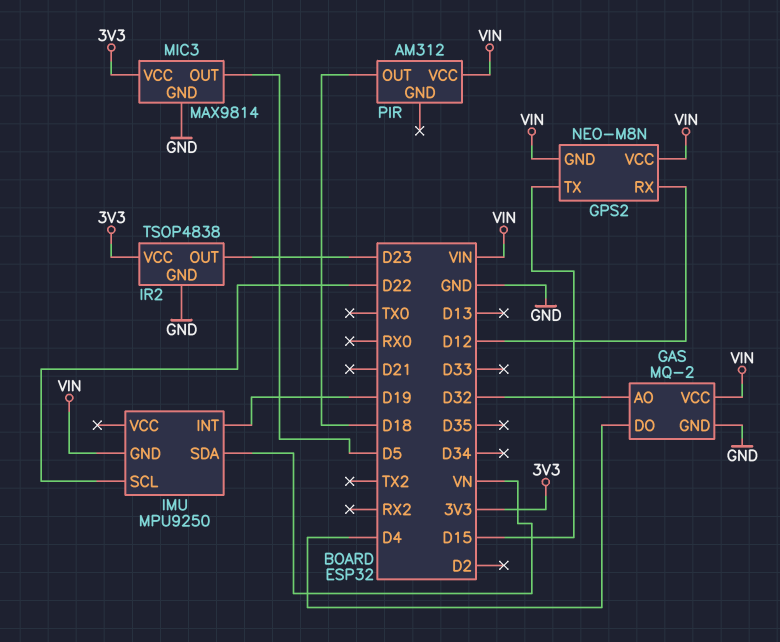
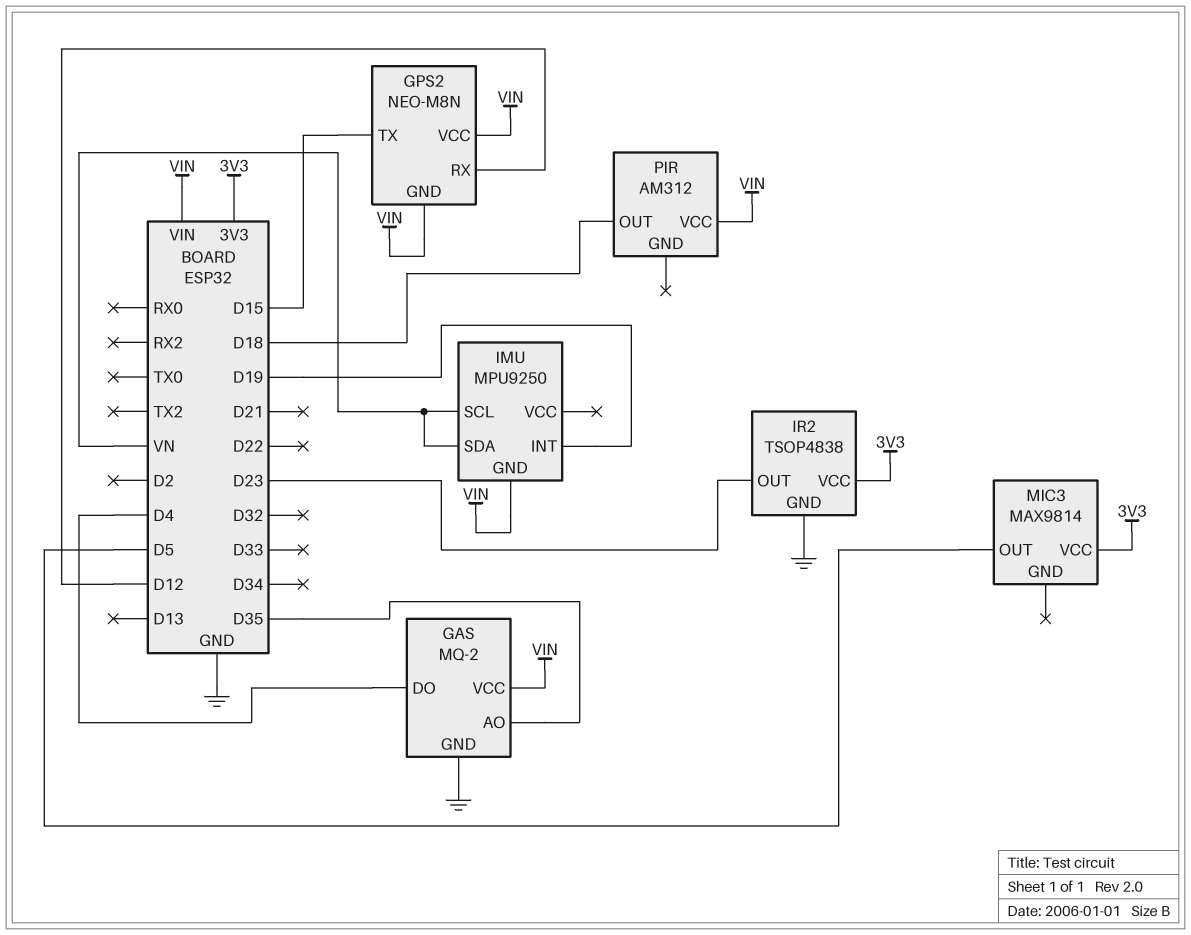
GAS pin AO: D32 -> D35
IMU pin SCL: D22 -> VN
MIC3 pin GND: GND -> none

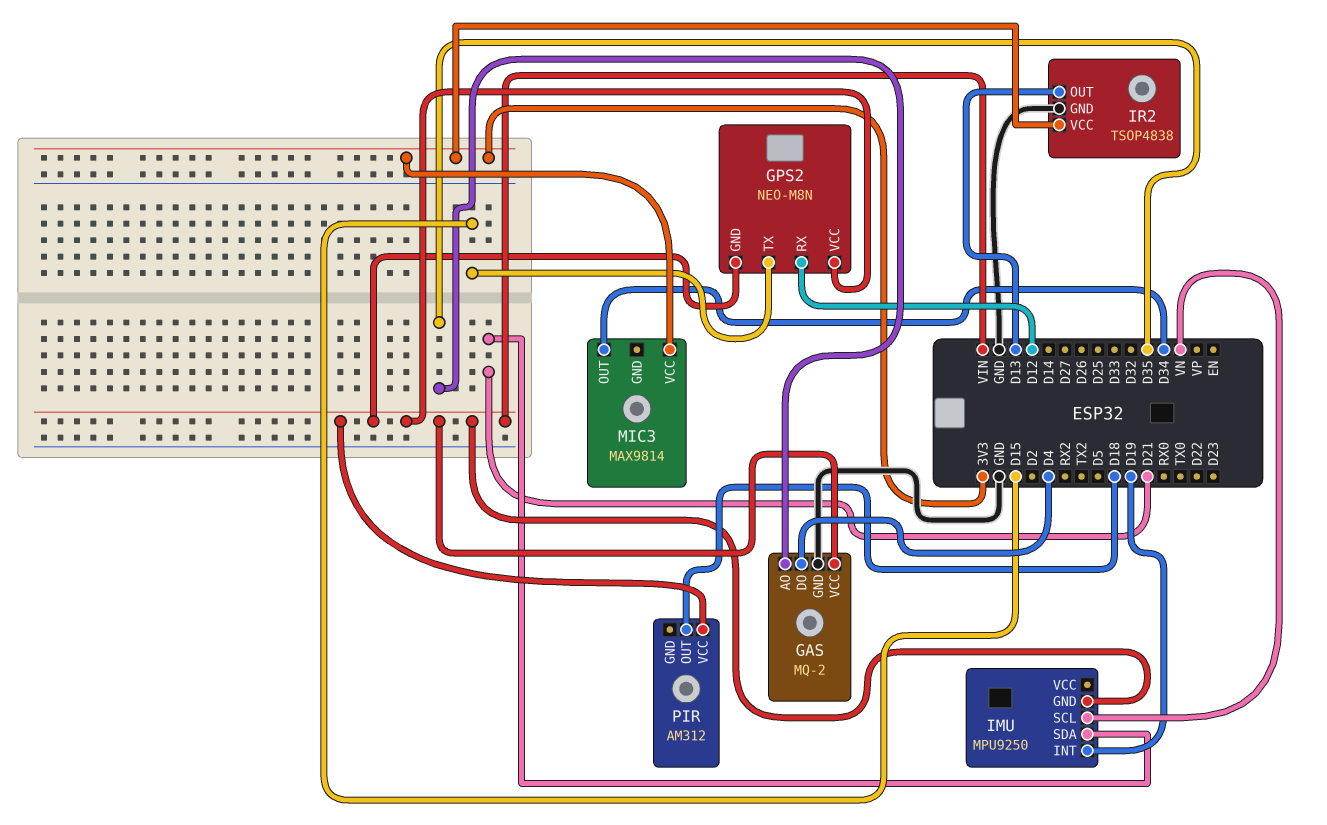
IMU pin SDA: VN -> D21
IR2 pin OUT: D23 -> D13
MIC3 pin OUT: D5 -> D34

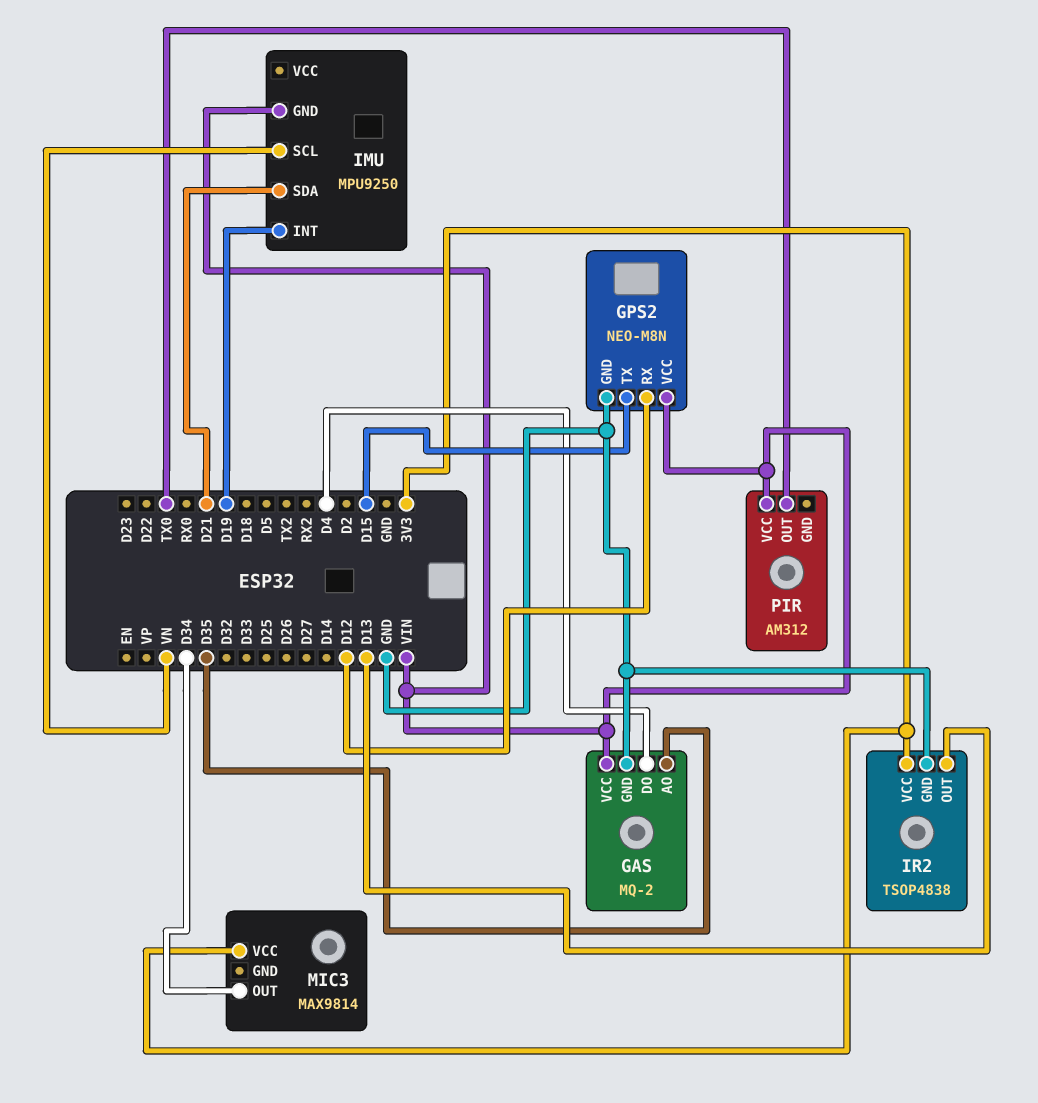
GPS2 pin GND: VIN -> GND
PIR pin OUT: D18 -> TX0

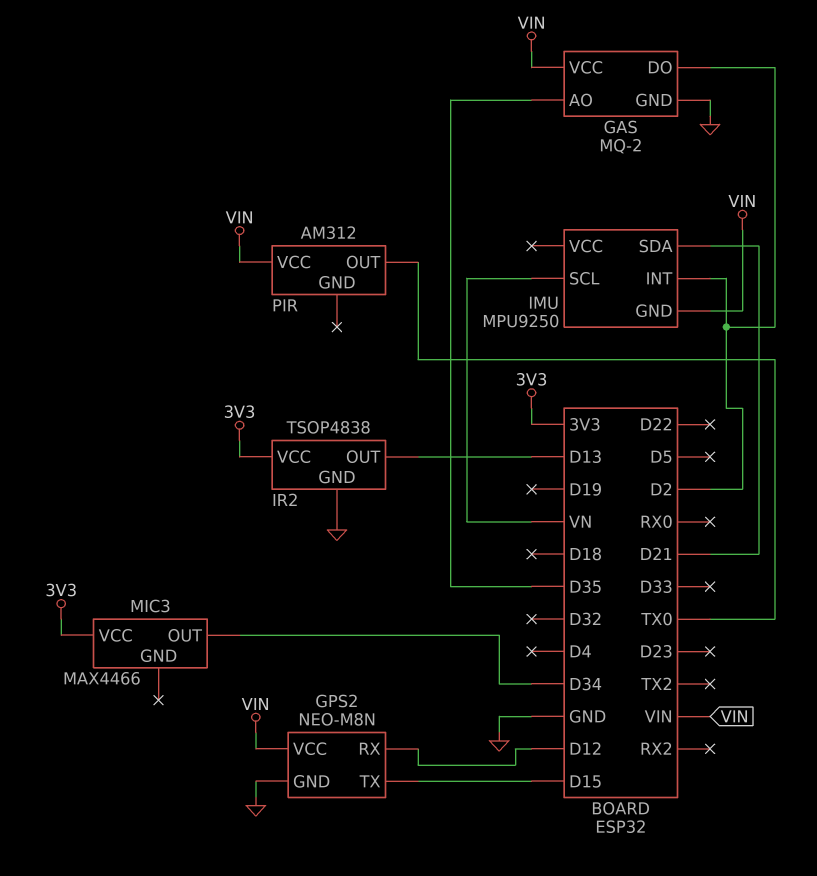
GAS pin DO: D4 -> D2
IMU pin INT: D19 -> D2
MIC3: MAX9814 -> MAX4466

